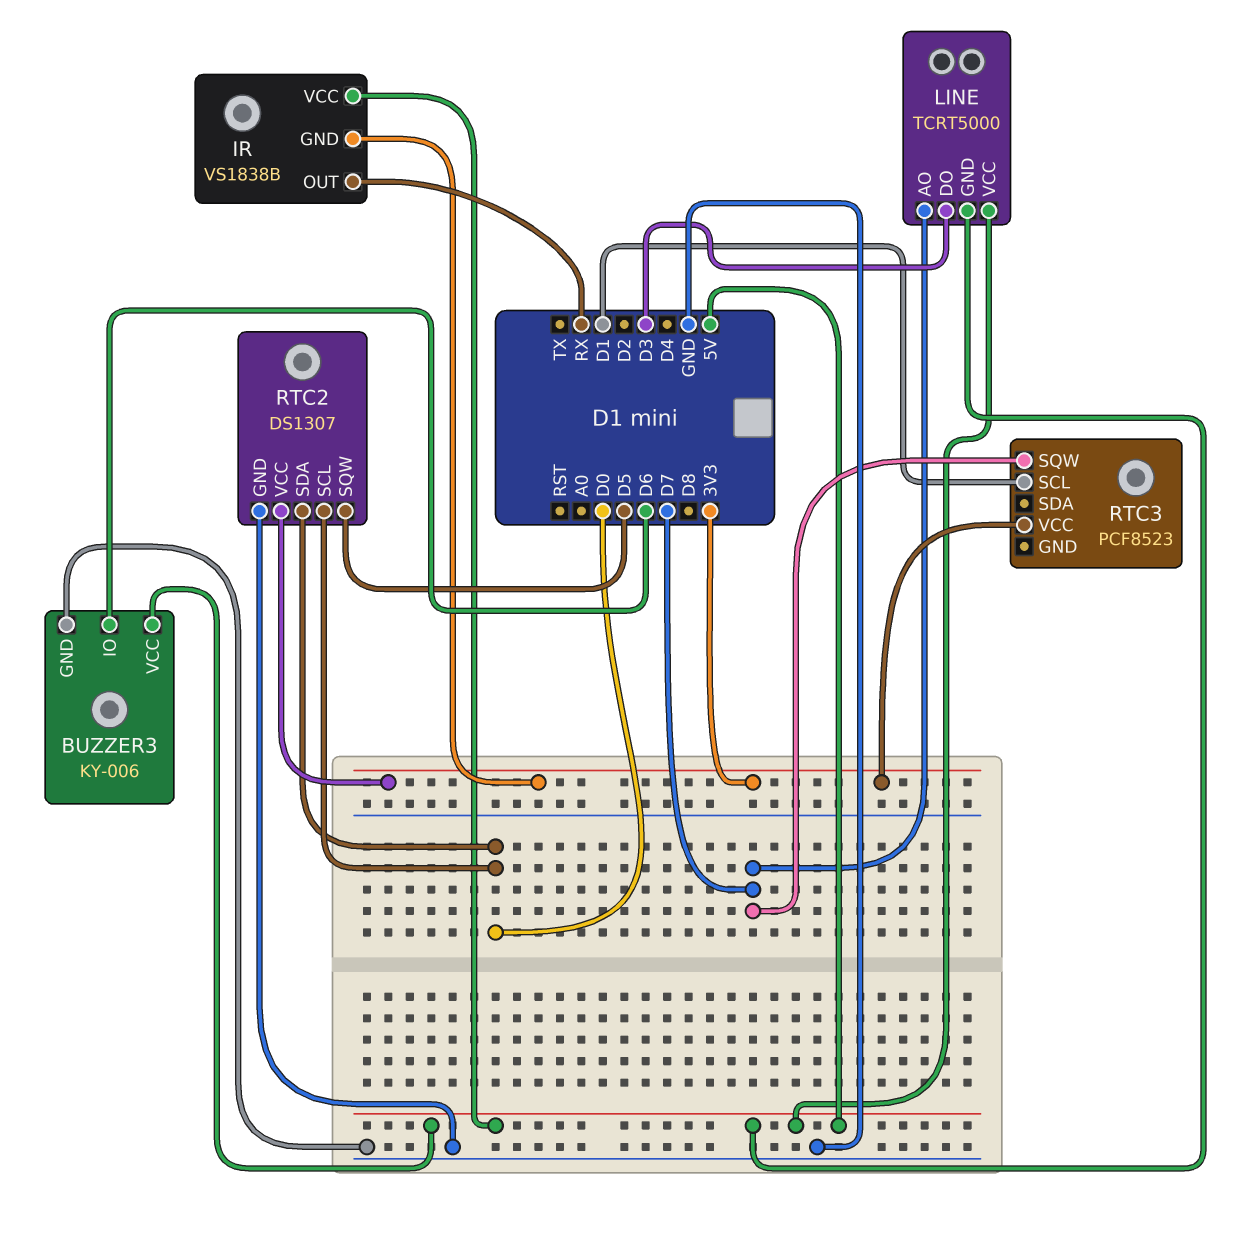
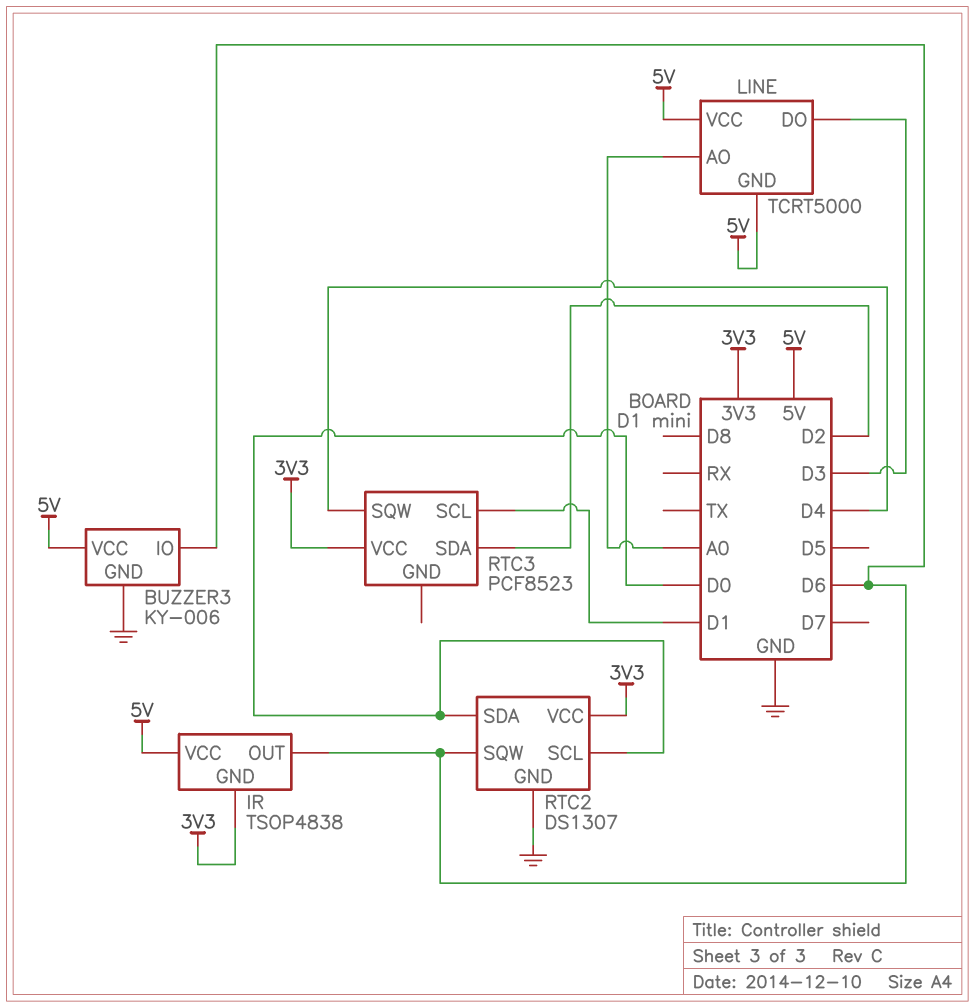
IR: VS1838B -> TSOP4838
IR pin OUT: RX -> D6
LINE pin AO: D7 -> A0
RTC2 pin SQW: D5 -> D6
RTC3 pin SDA: none -> D2
RTC3 pin SQW: D7 -> D4

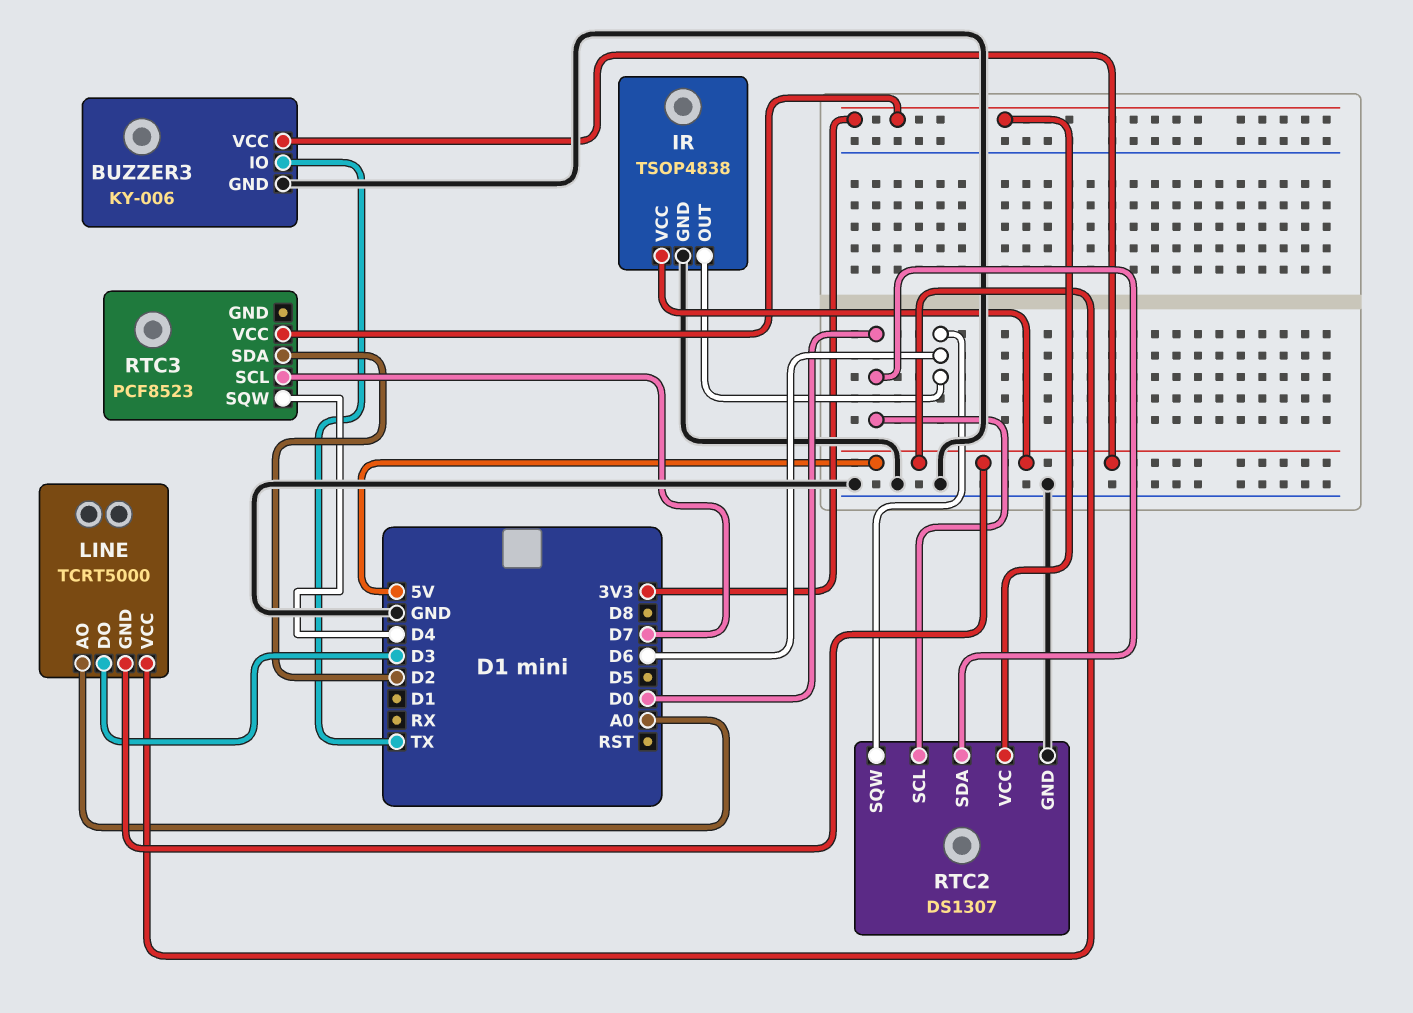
BUZZER3 pin IO: D6 -> TX
IR pin GND: 3V3 -> GND
RTC3 pin SCL: D1 -> D7

